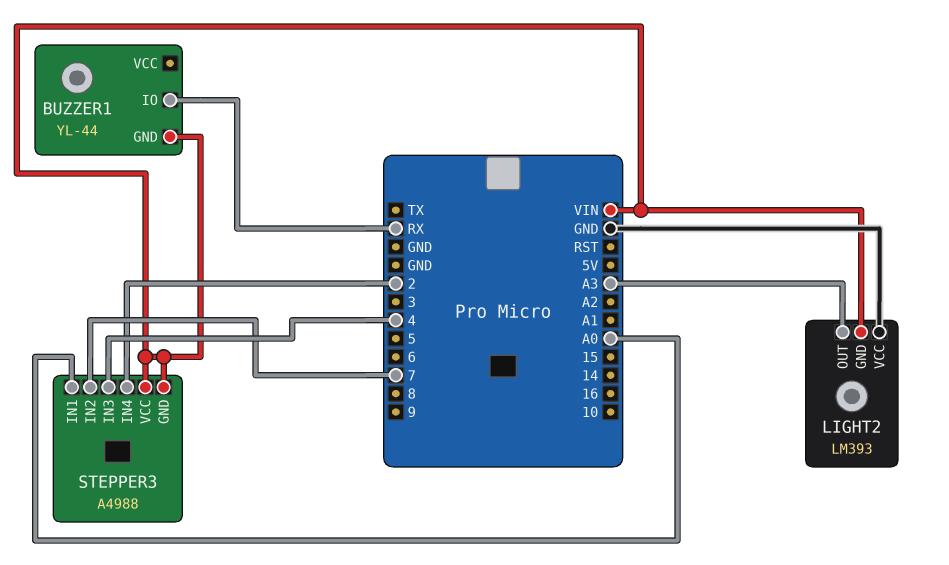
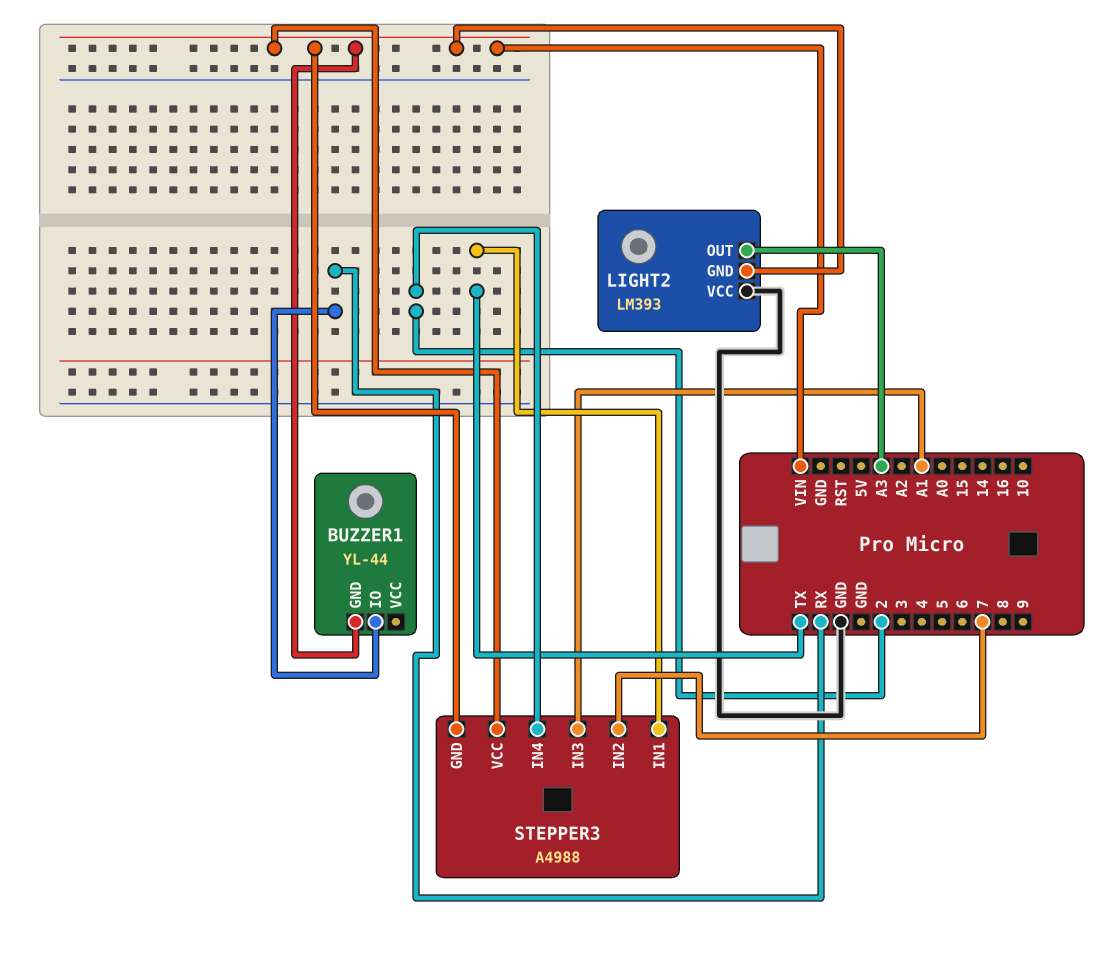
STEPPER3 pin IN1: A0 -> TX
STEPPER3 pin IN3: 4 -> A1

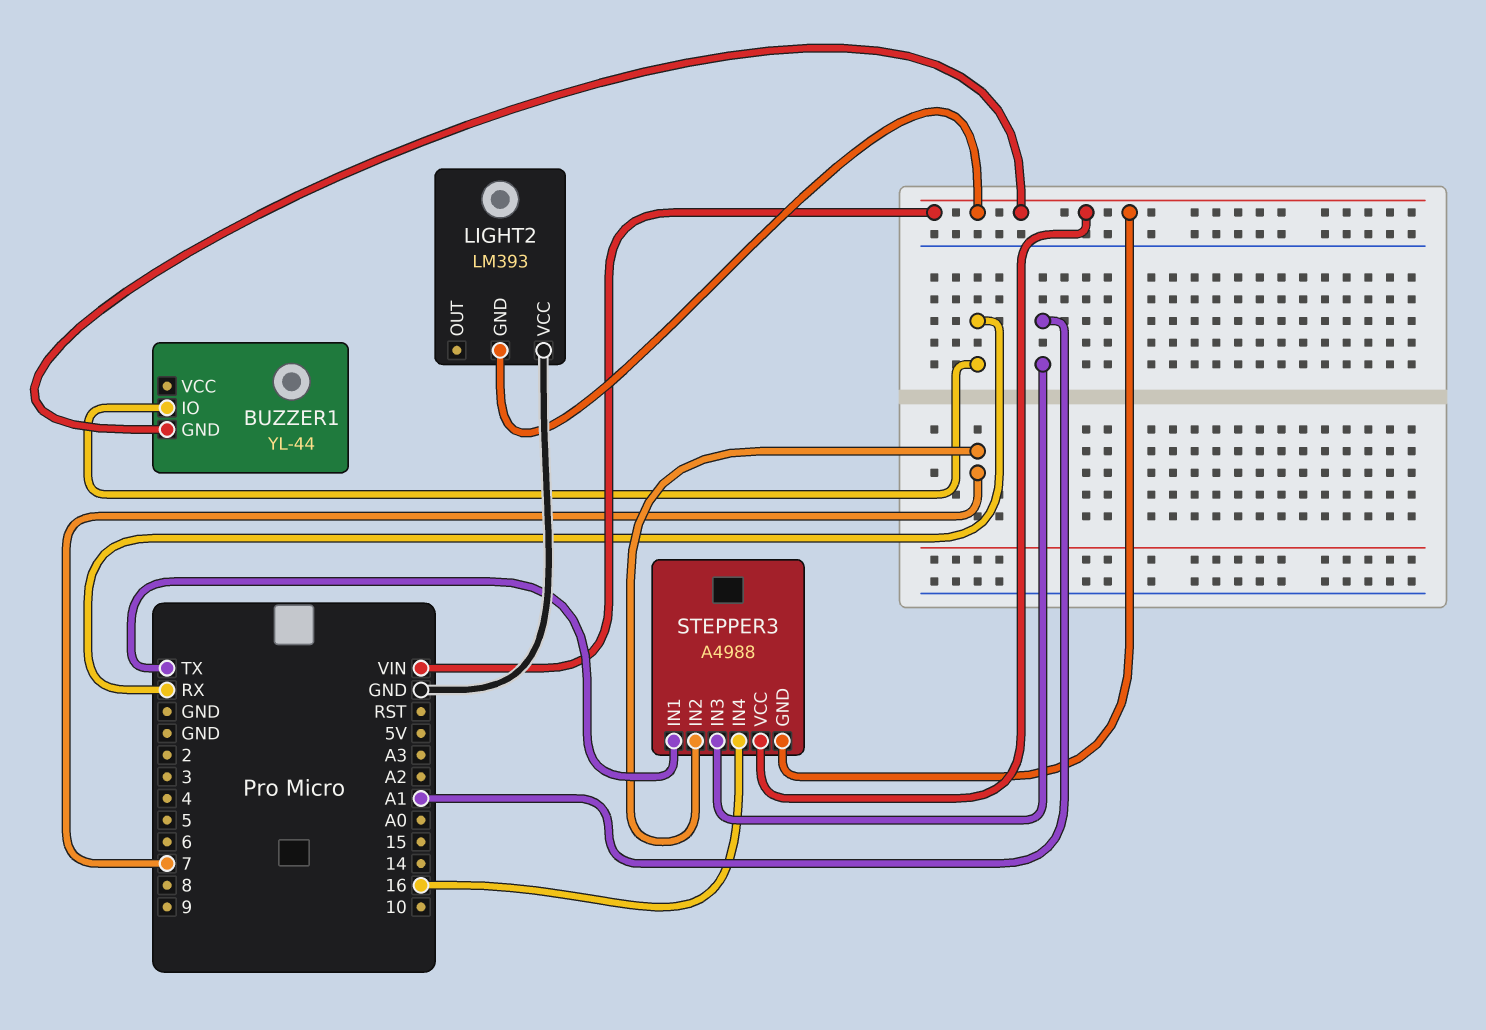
LIGHT2 pin OUT: A3 -> none
STEPPER3 pin IN4: 2 -> 16

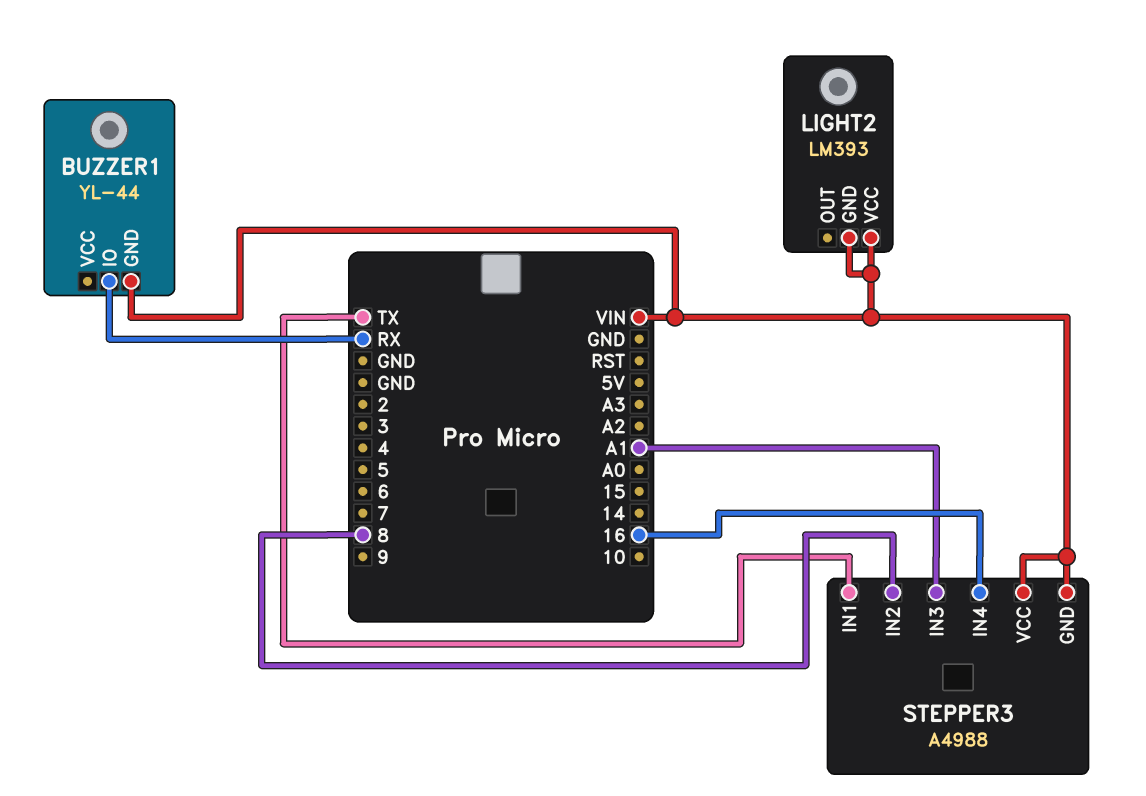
LIGHT2 pin VCC: GND -> VIN
STEPPER3 pin IN2: 7 -> 8

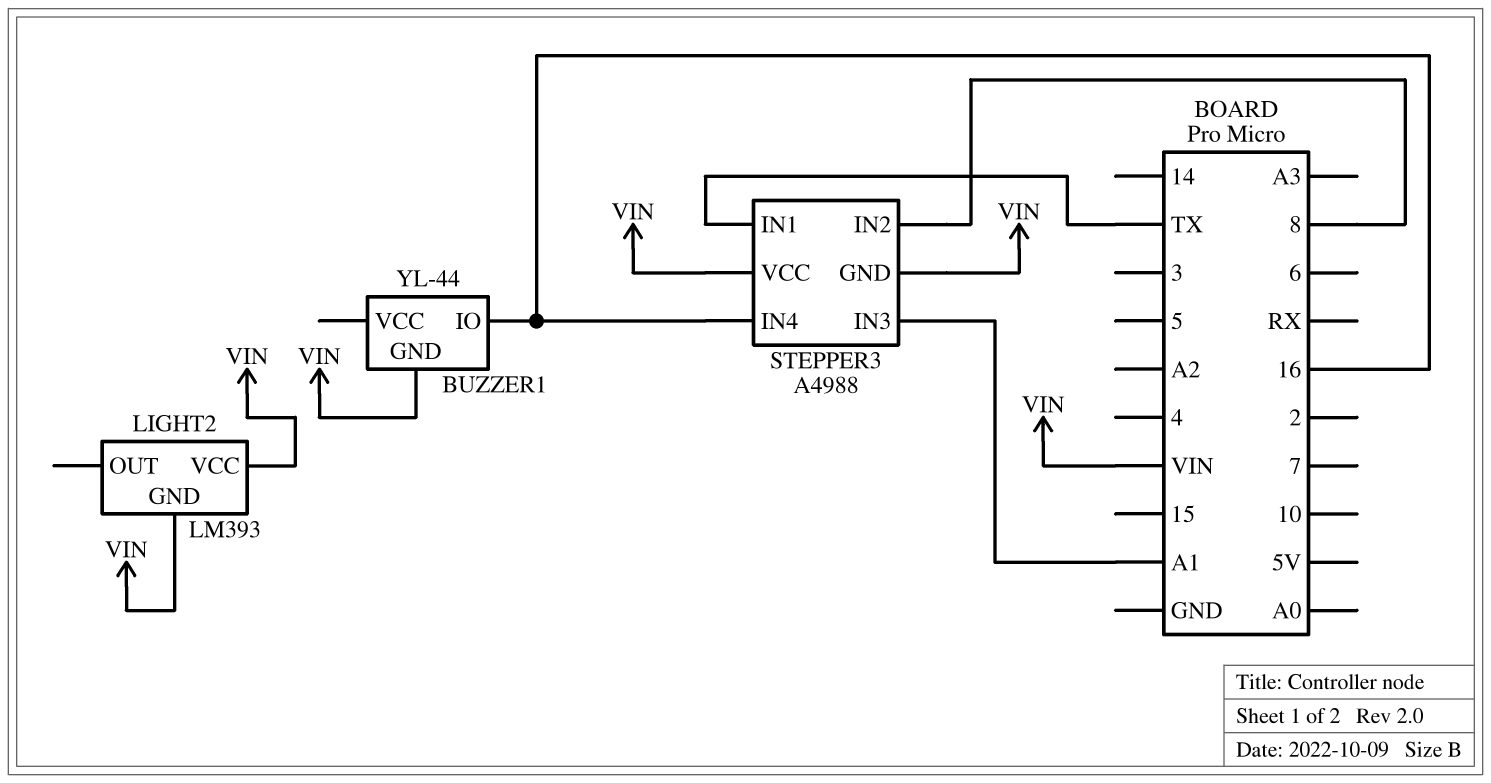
BUZZER1 pin IO: RX -> 16

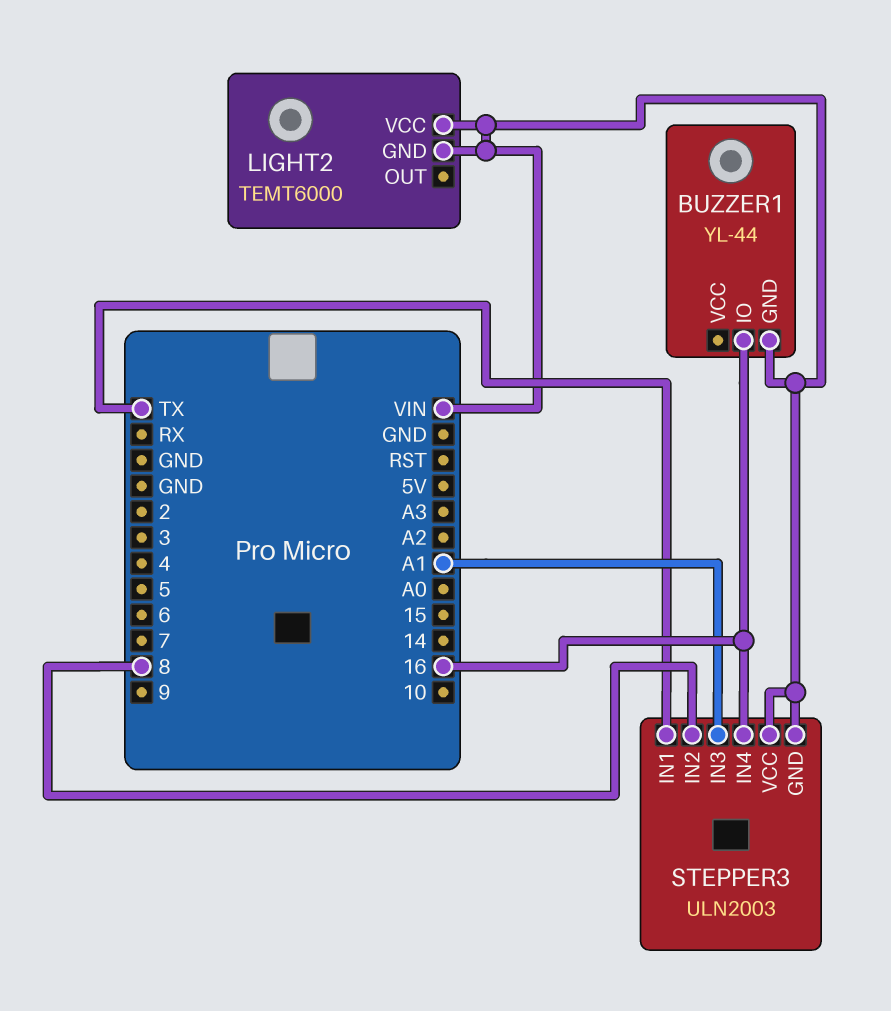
LIGHT2: LM393 -> TEMT6000
STEPPER3: A4988 -> ULN2003

